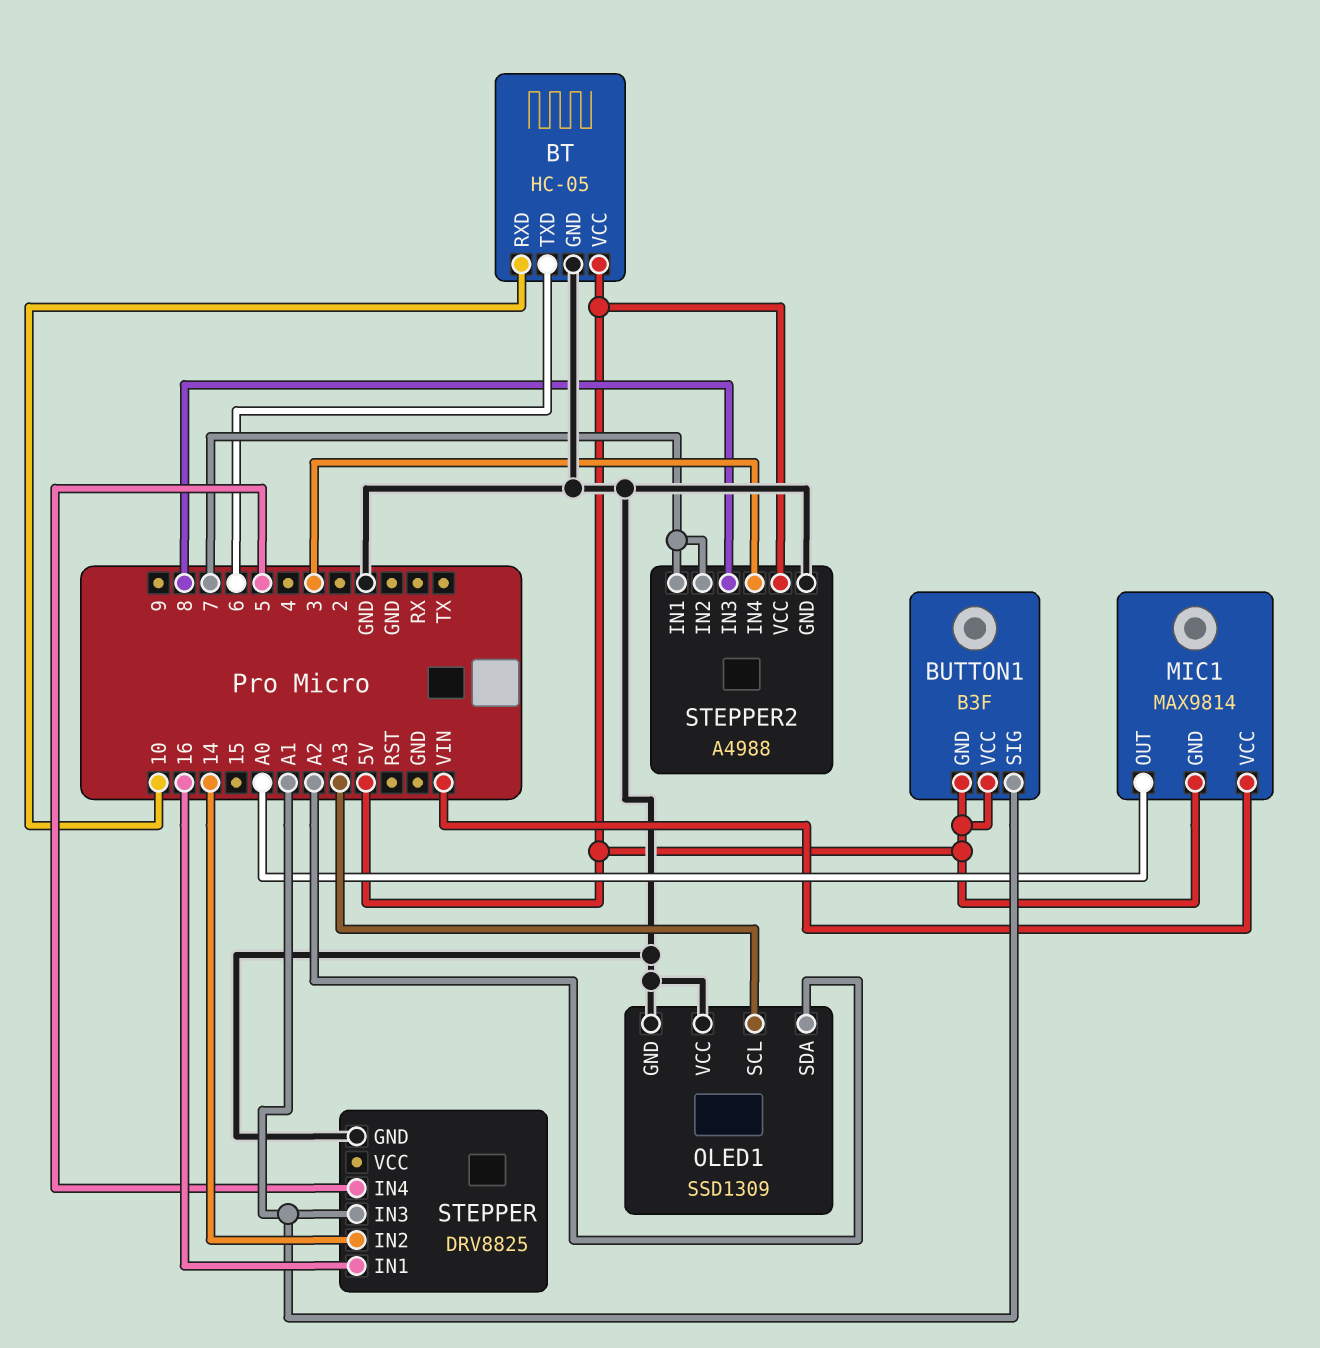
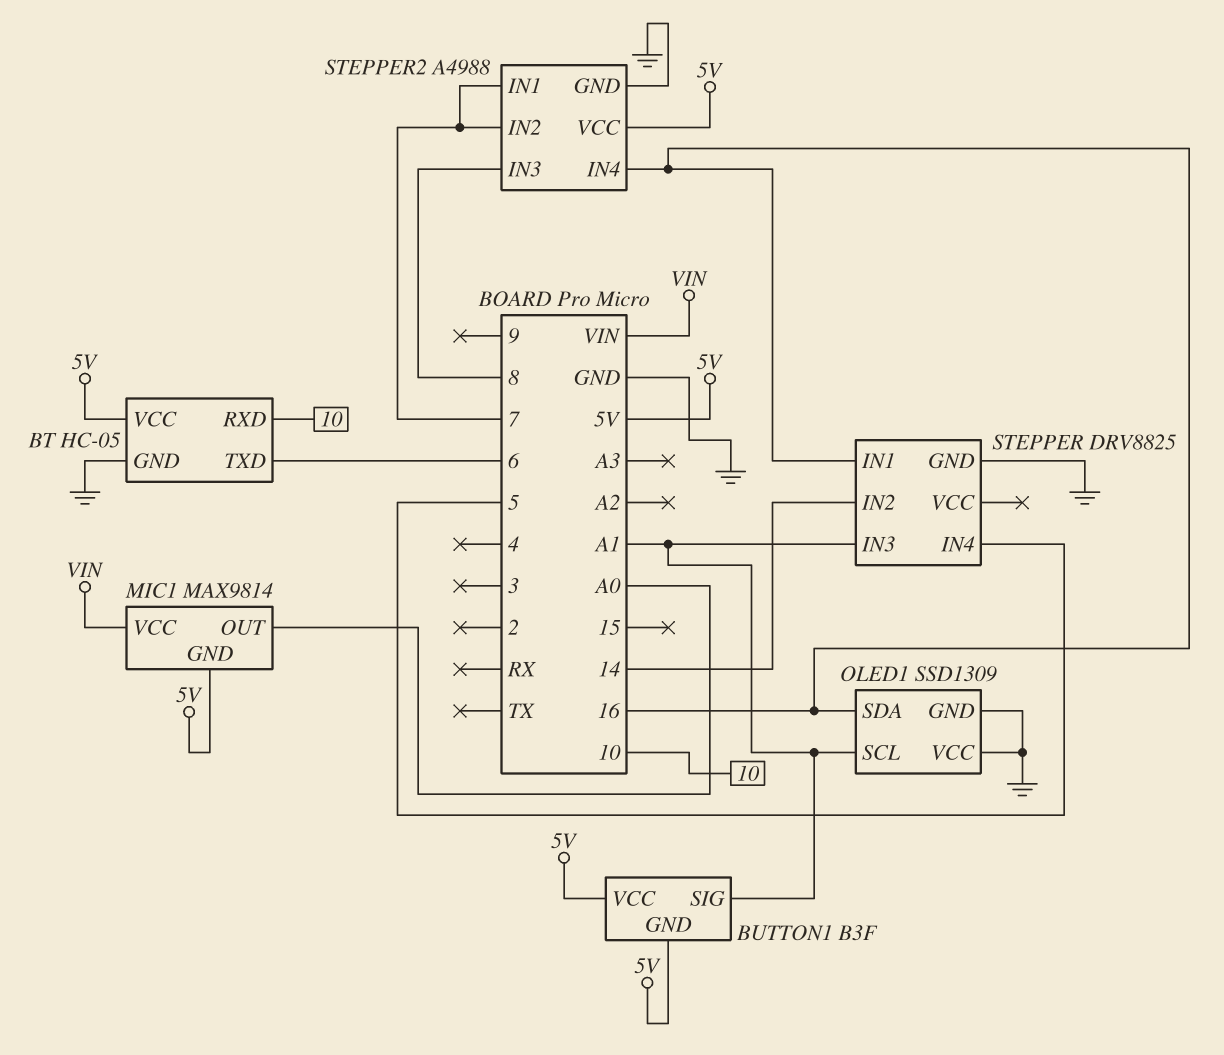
OLED1 pin SCL: A3 -> A1
OLED1 pin SDA: A2 -> 16
STEPPER2 pin IN4: 3 -> 16

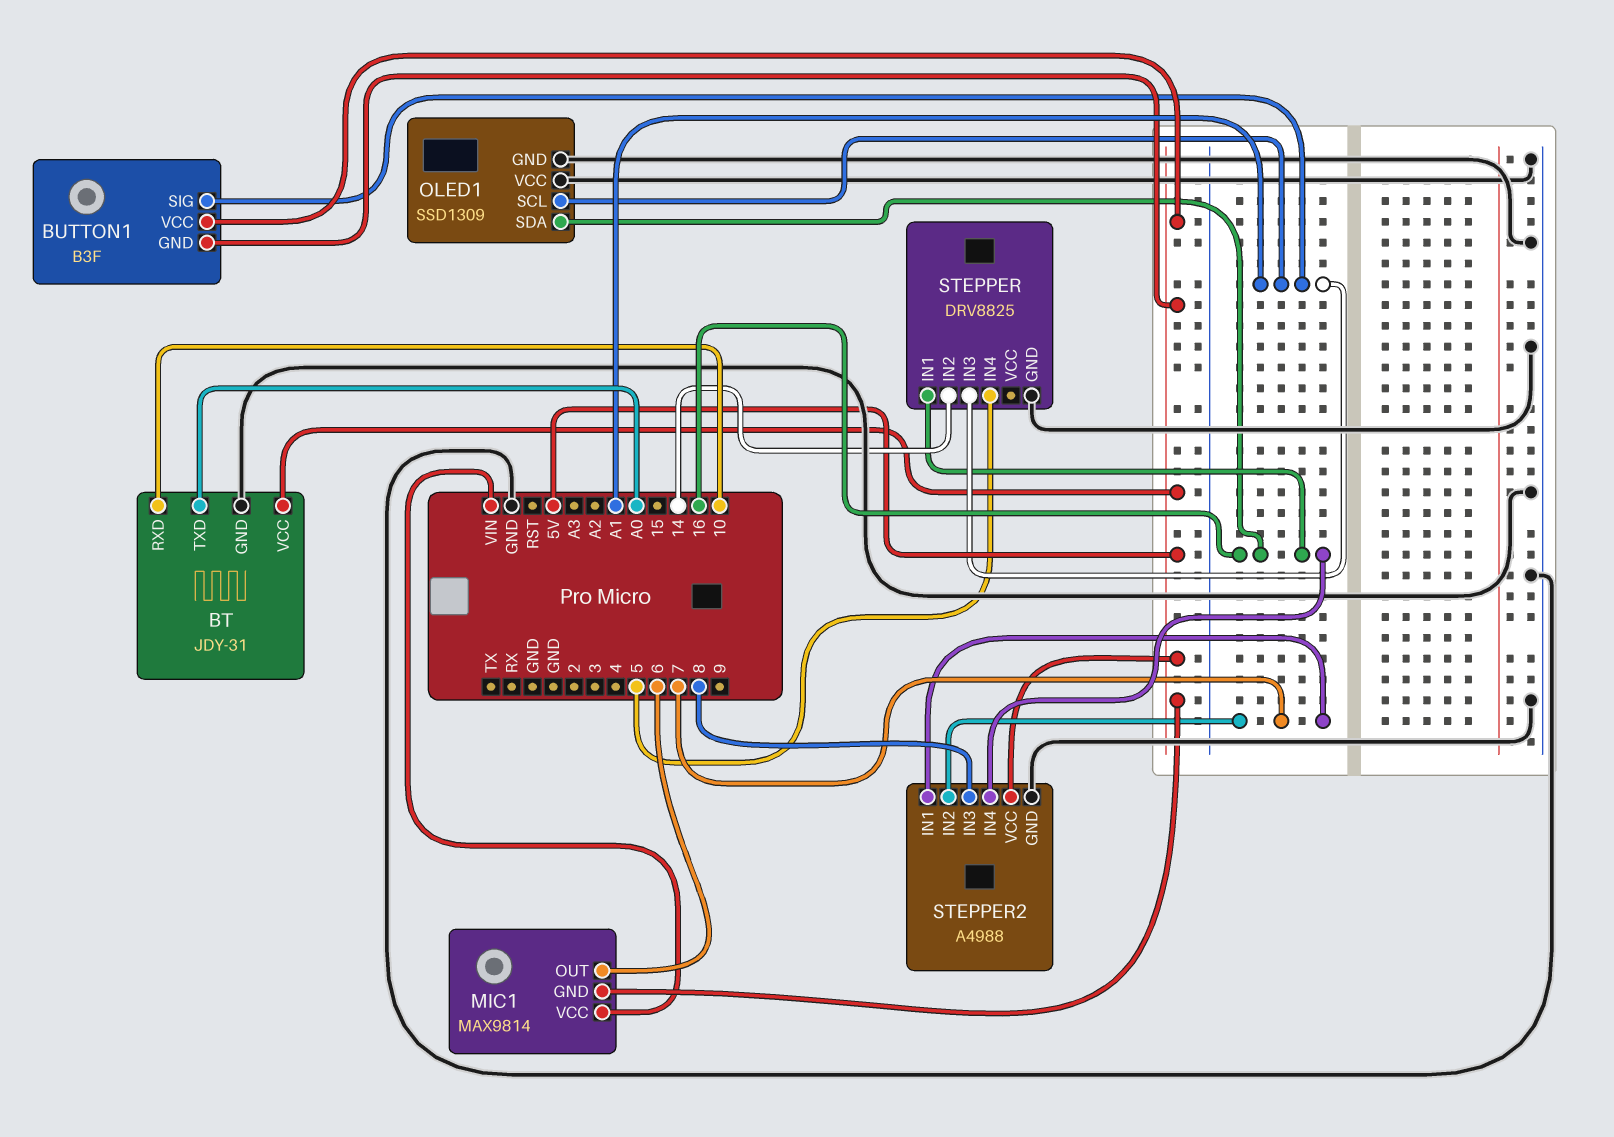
BT: HC-05 -> JDY-31
BT pin TXD: 6 -> A0
MIC1 pin OUT: A0 -> 6

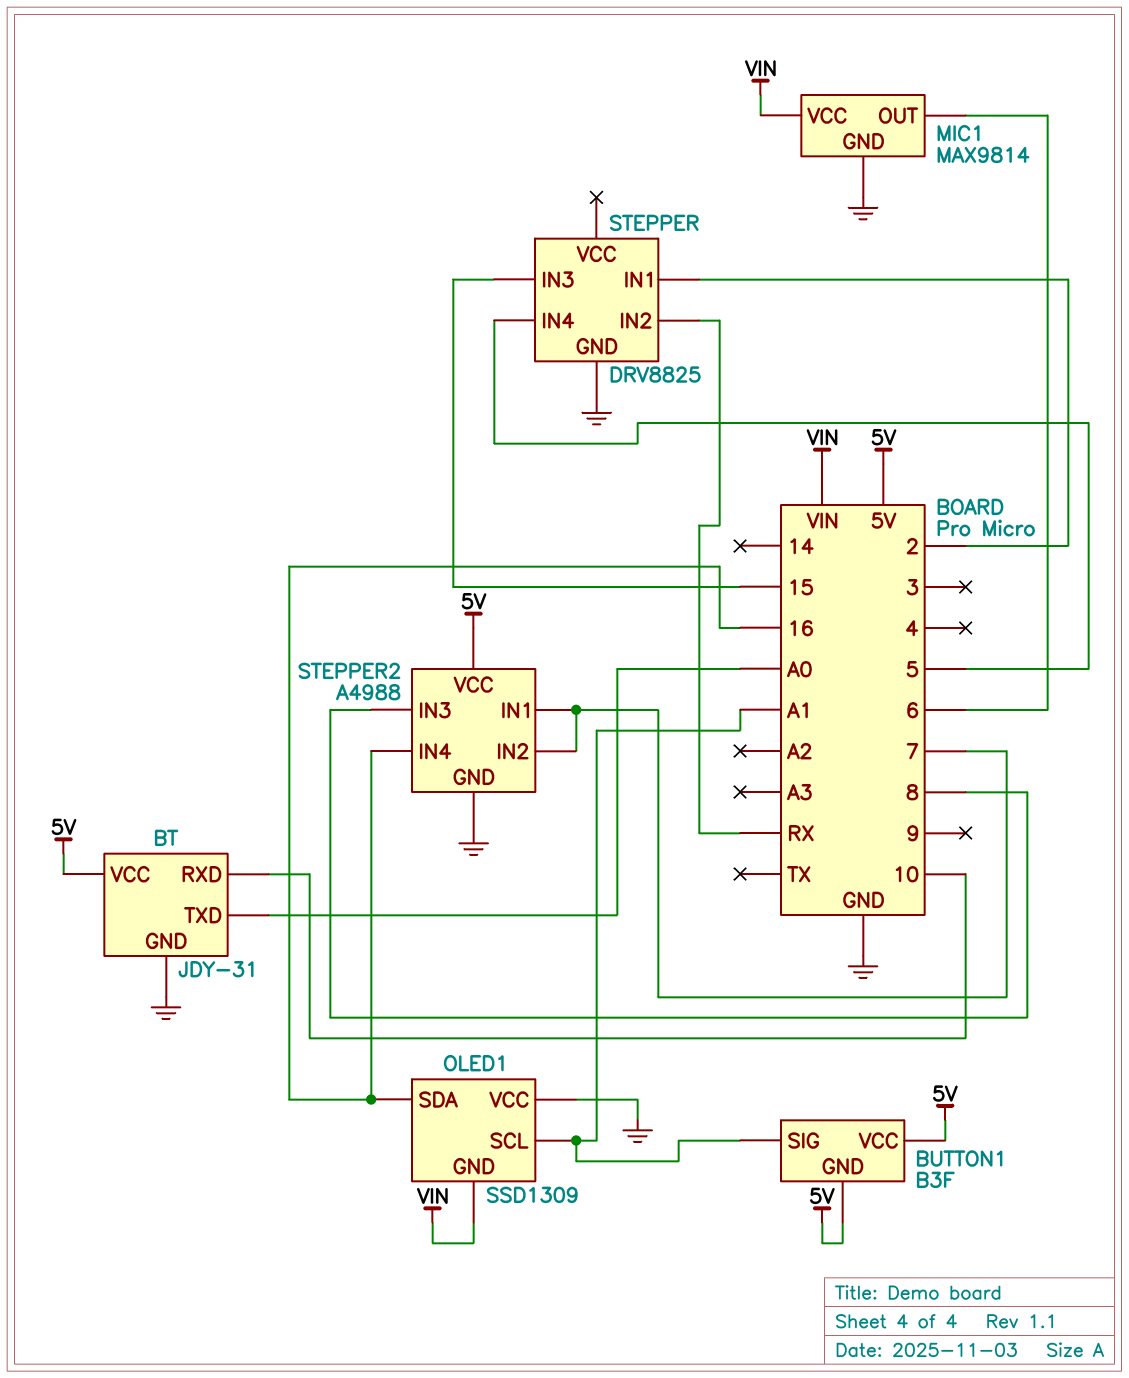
MIC1 pin GND: 5V -> GND
OLED1 pin GND: GND -> VIN
STEPPER pin IN1: 16 -> 2
STEPPER pin IN2: 14 -> RX
STEPPER pin IN3: A1 -> 15

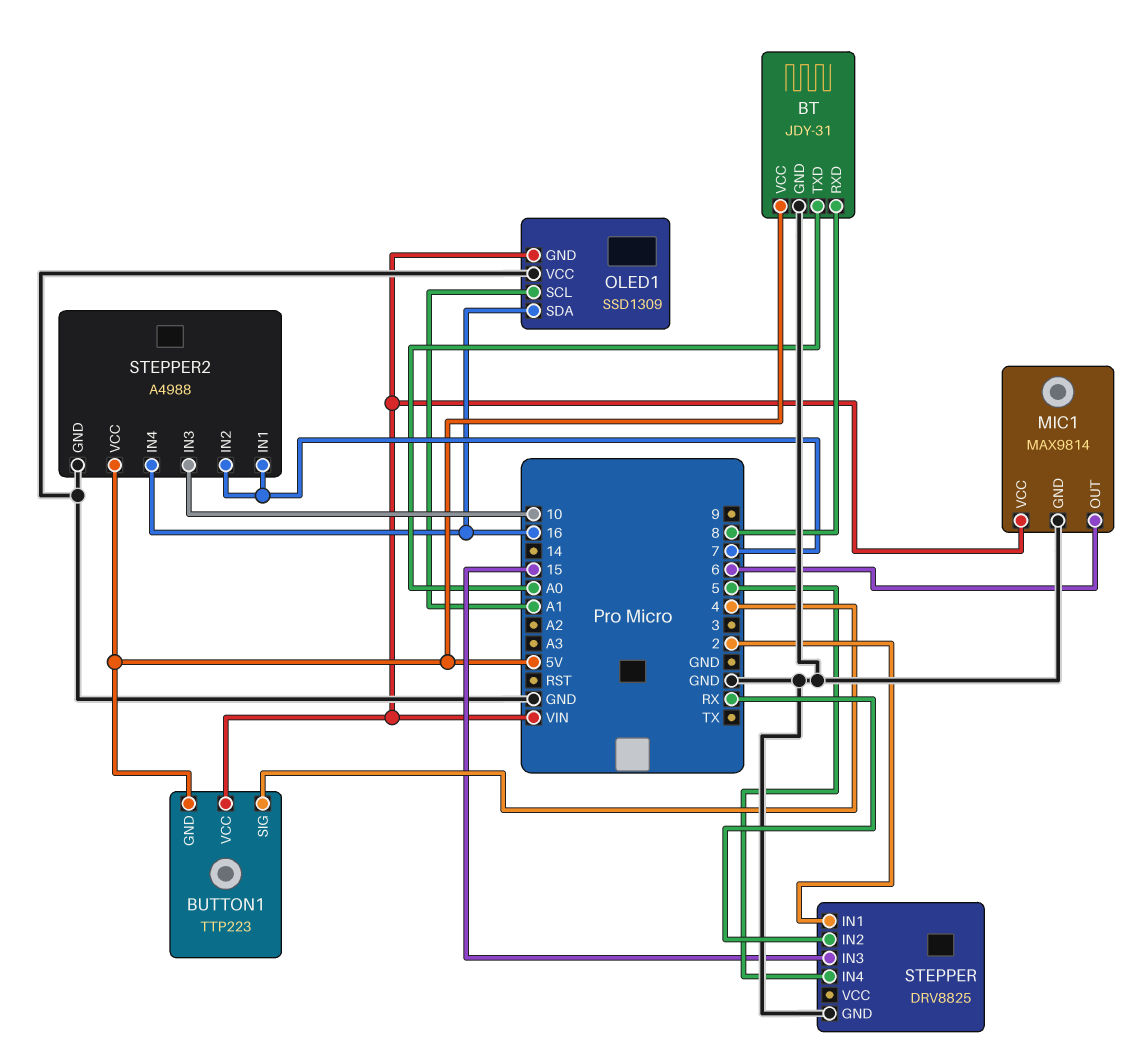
BT pin RXD: 10 -> 8
BUTTON1: B3F -> TTP223
BUTTON1 pin SIG: A1 -> 4
BUTTON1 pin VCC: 5V -> VIN
STEPPER2 pin IN3: 8 -> 10

